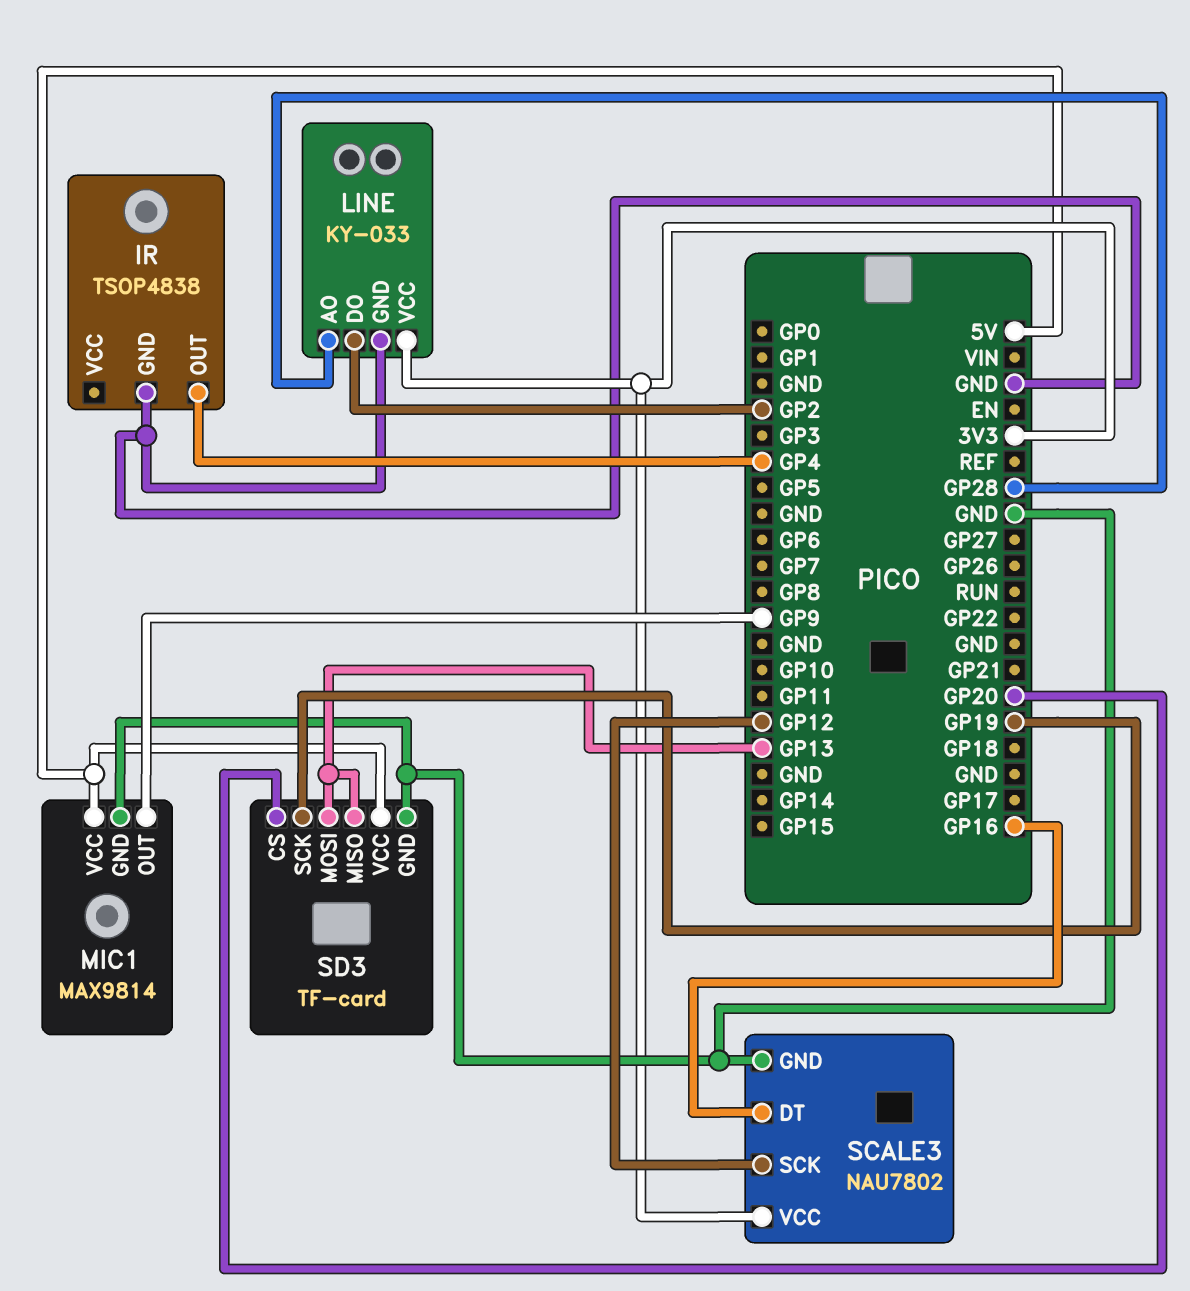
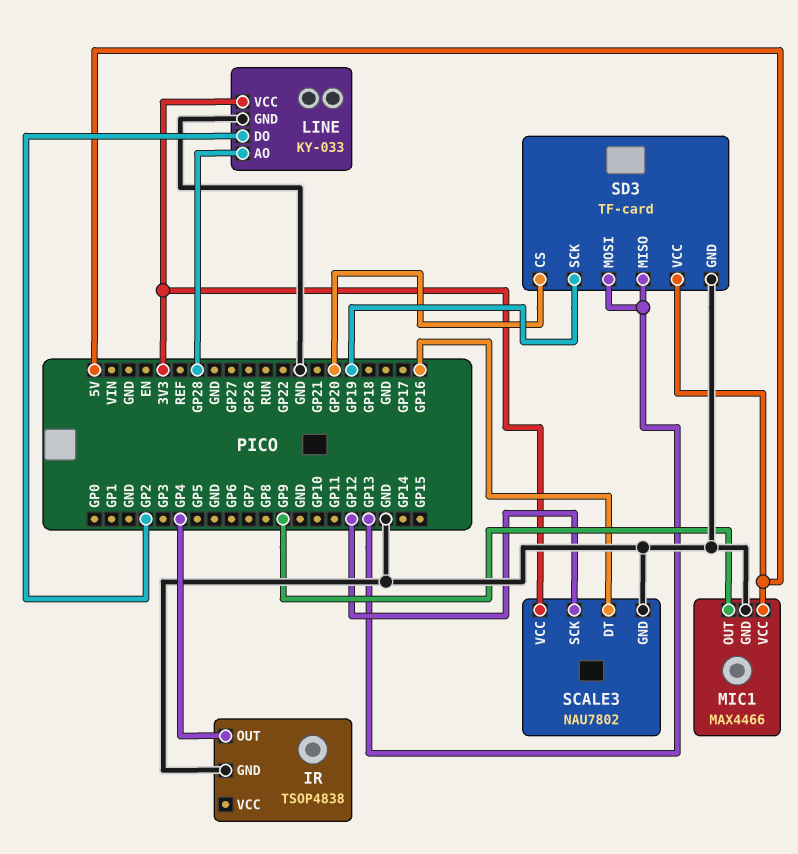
MIC1: MAX9814 -> MAX4466

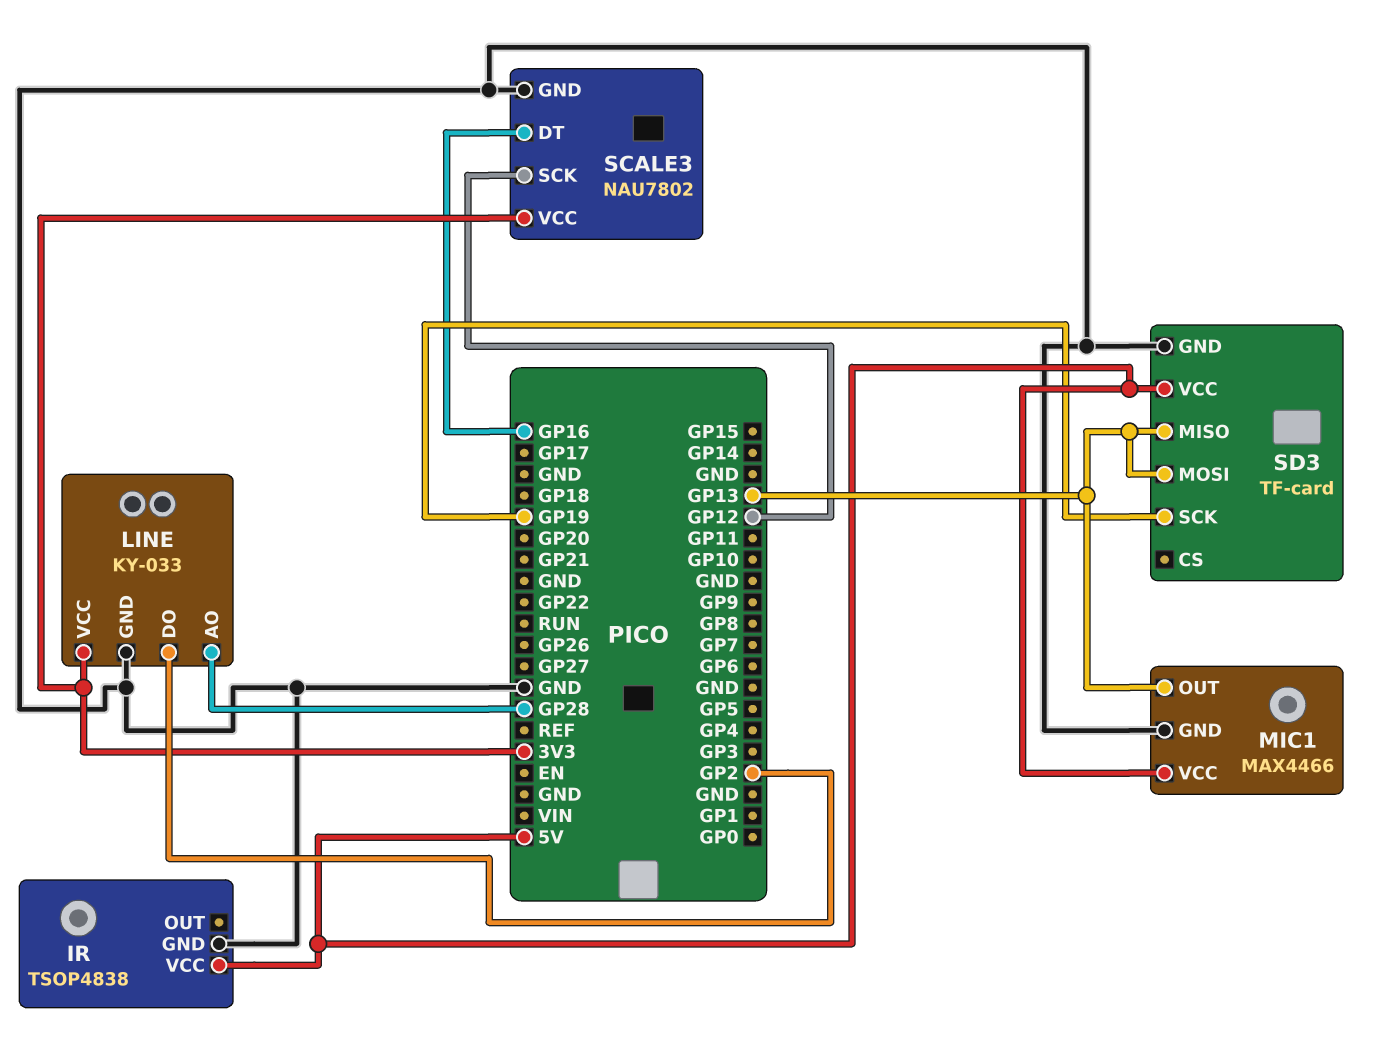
IR pin OUT: GP4 -> none
IR pin VCC: none -> 5V
MIC1 pin OUT: GP9 -> GP13
SD3 pin CS: GP20 -> none

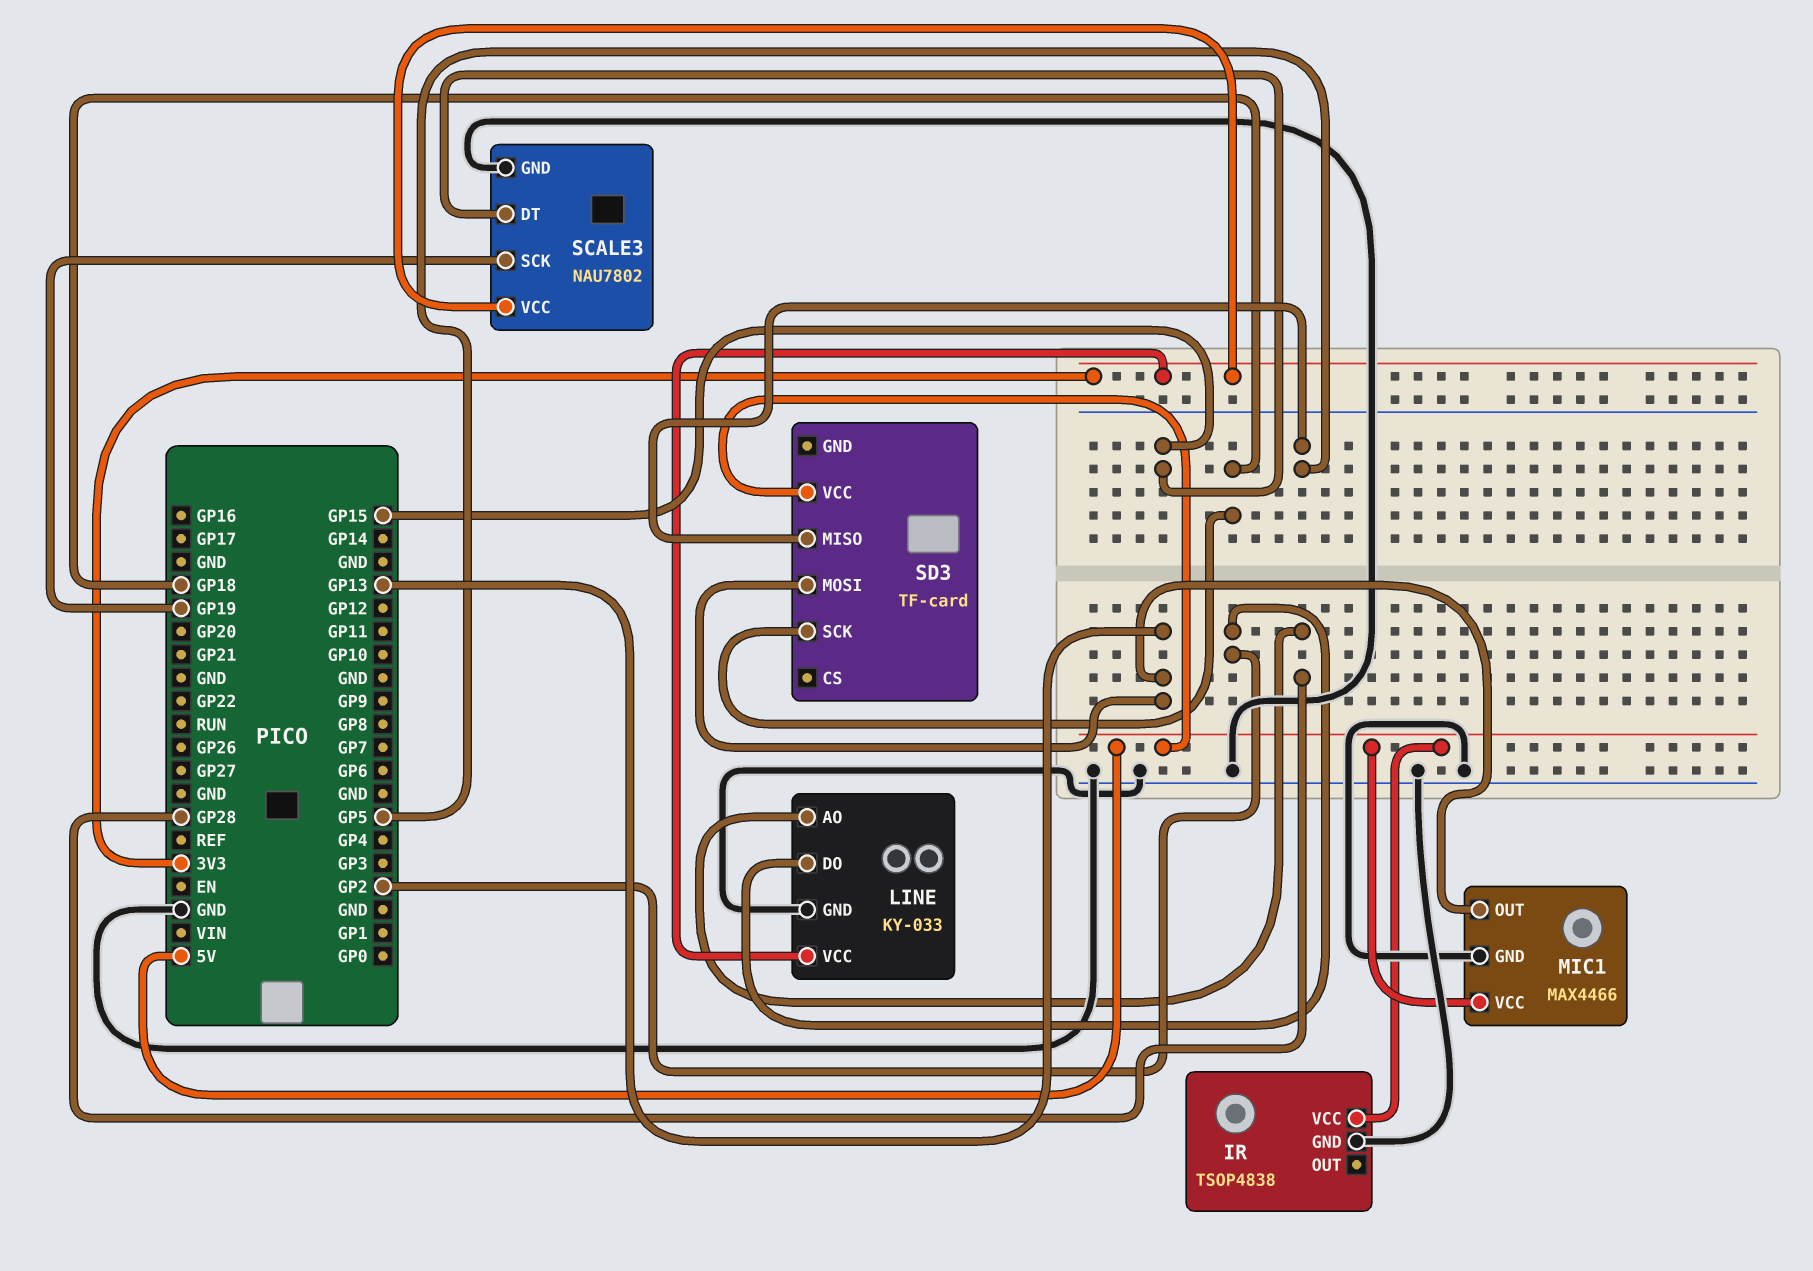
SCALE3 pin DT: GP16 -> GP15
SCALE3 pin SCK: GP12 -> GP19
SD3 pin GND: GND -> none
SD3 pin MISO: GP13 -> GP5
SD3 pin SCK: GP19 -> GP18

